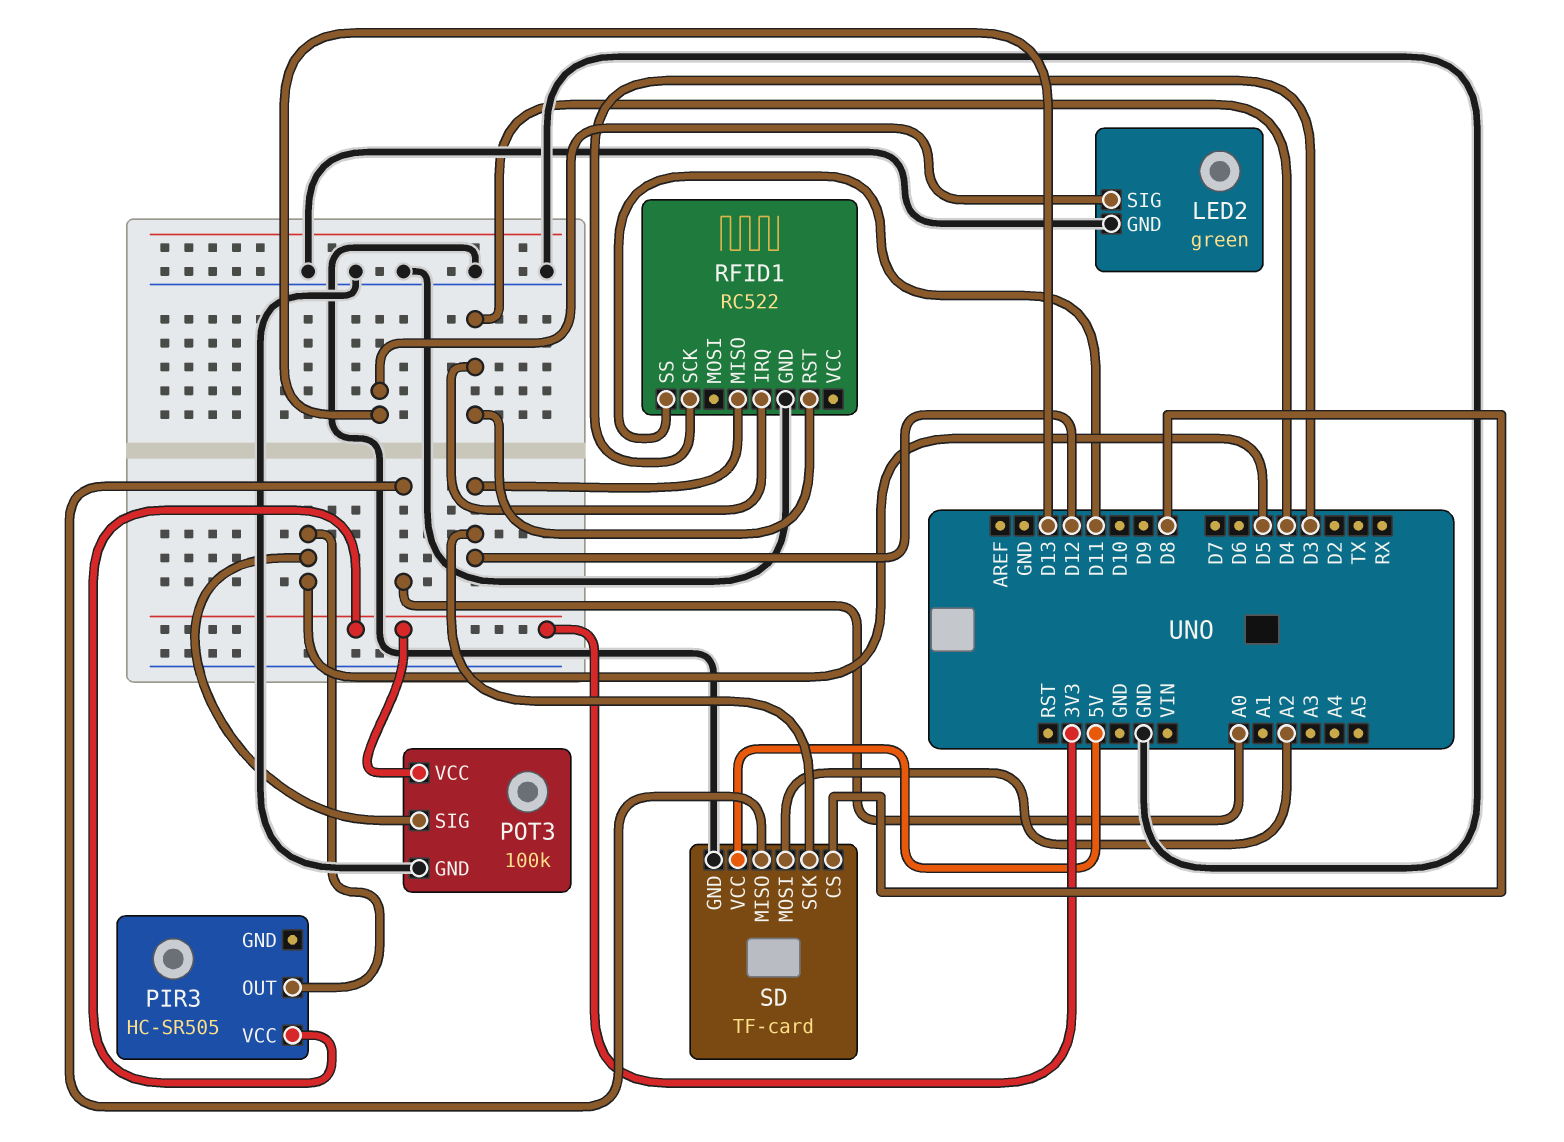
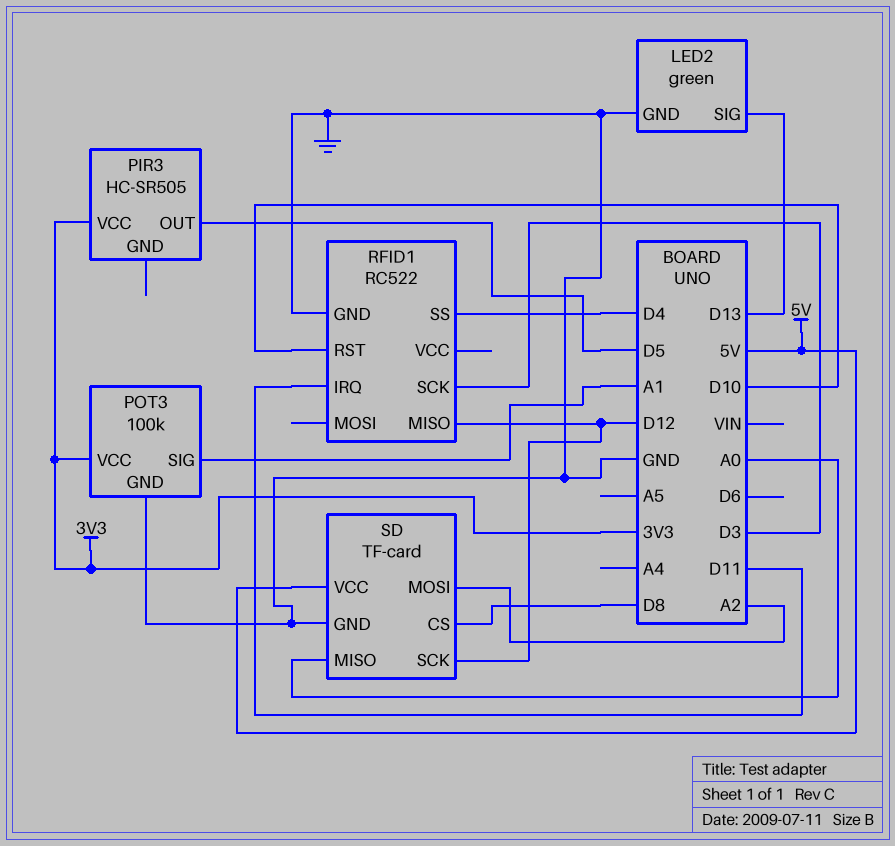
POT3 pin SIG: D5 -> A1
RFID1 pin IRQ: D4 -> D11
RFID1 pin RST: D4 -> D10
RFID1 pin SS: D11 -> D4

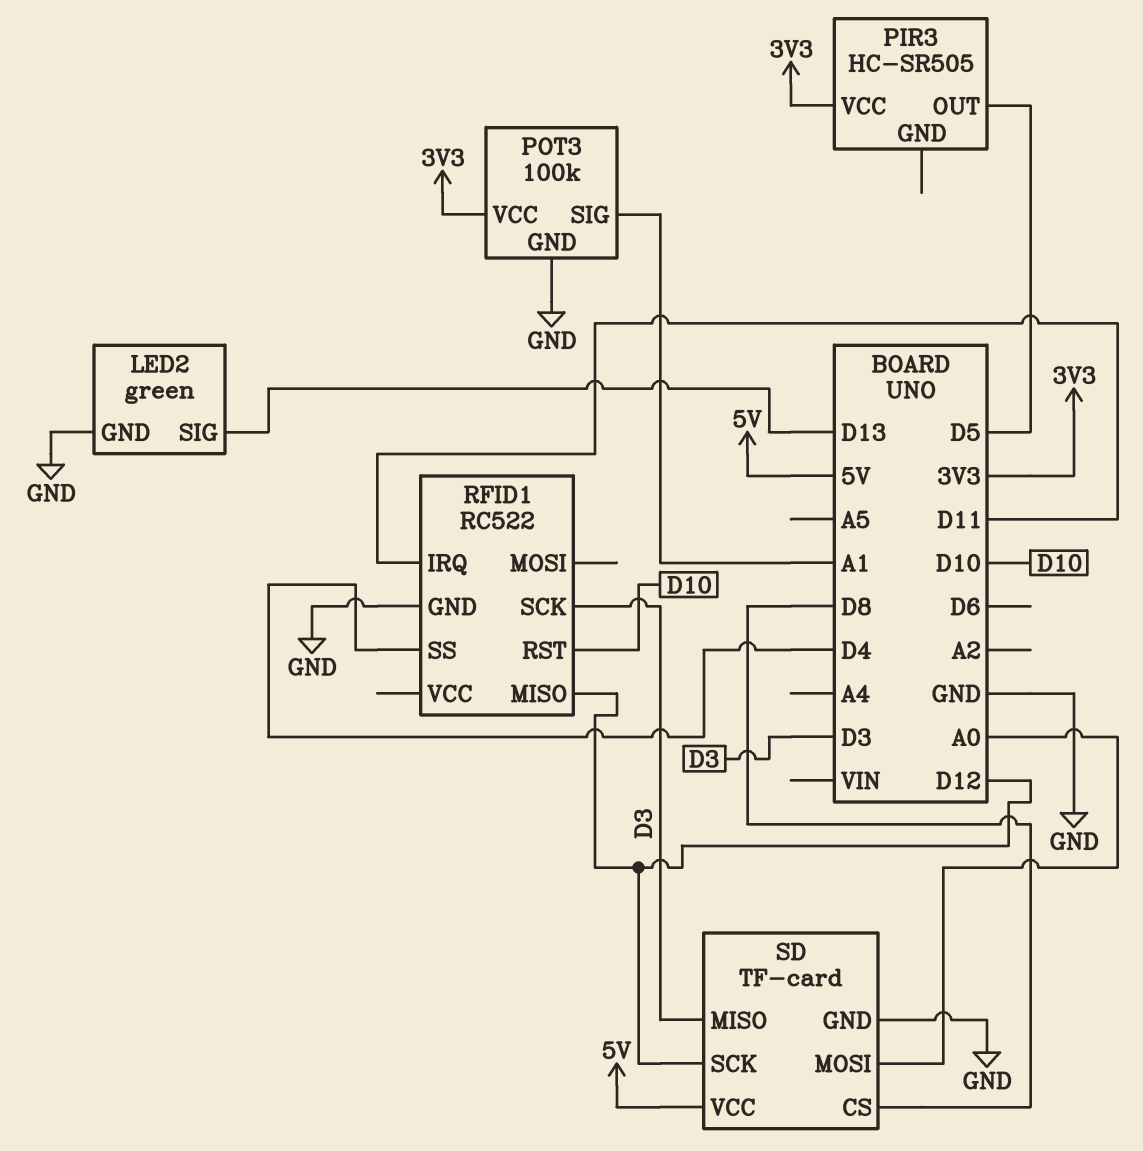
SD pin MISO: A0 -> D3
SD pin MOSI: A2 -> A0

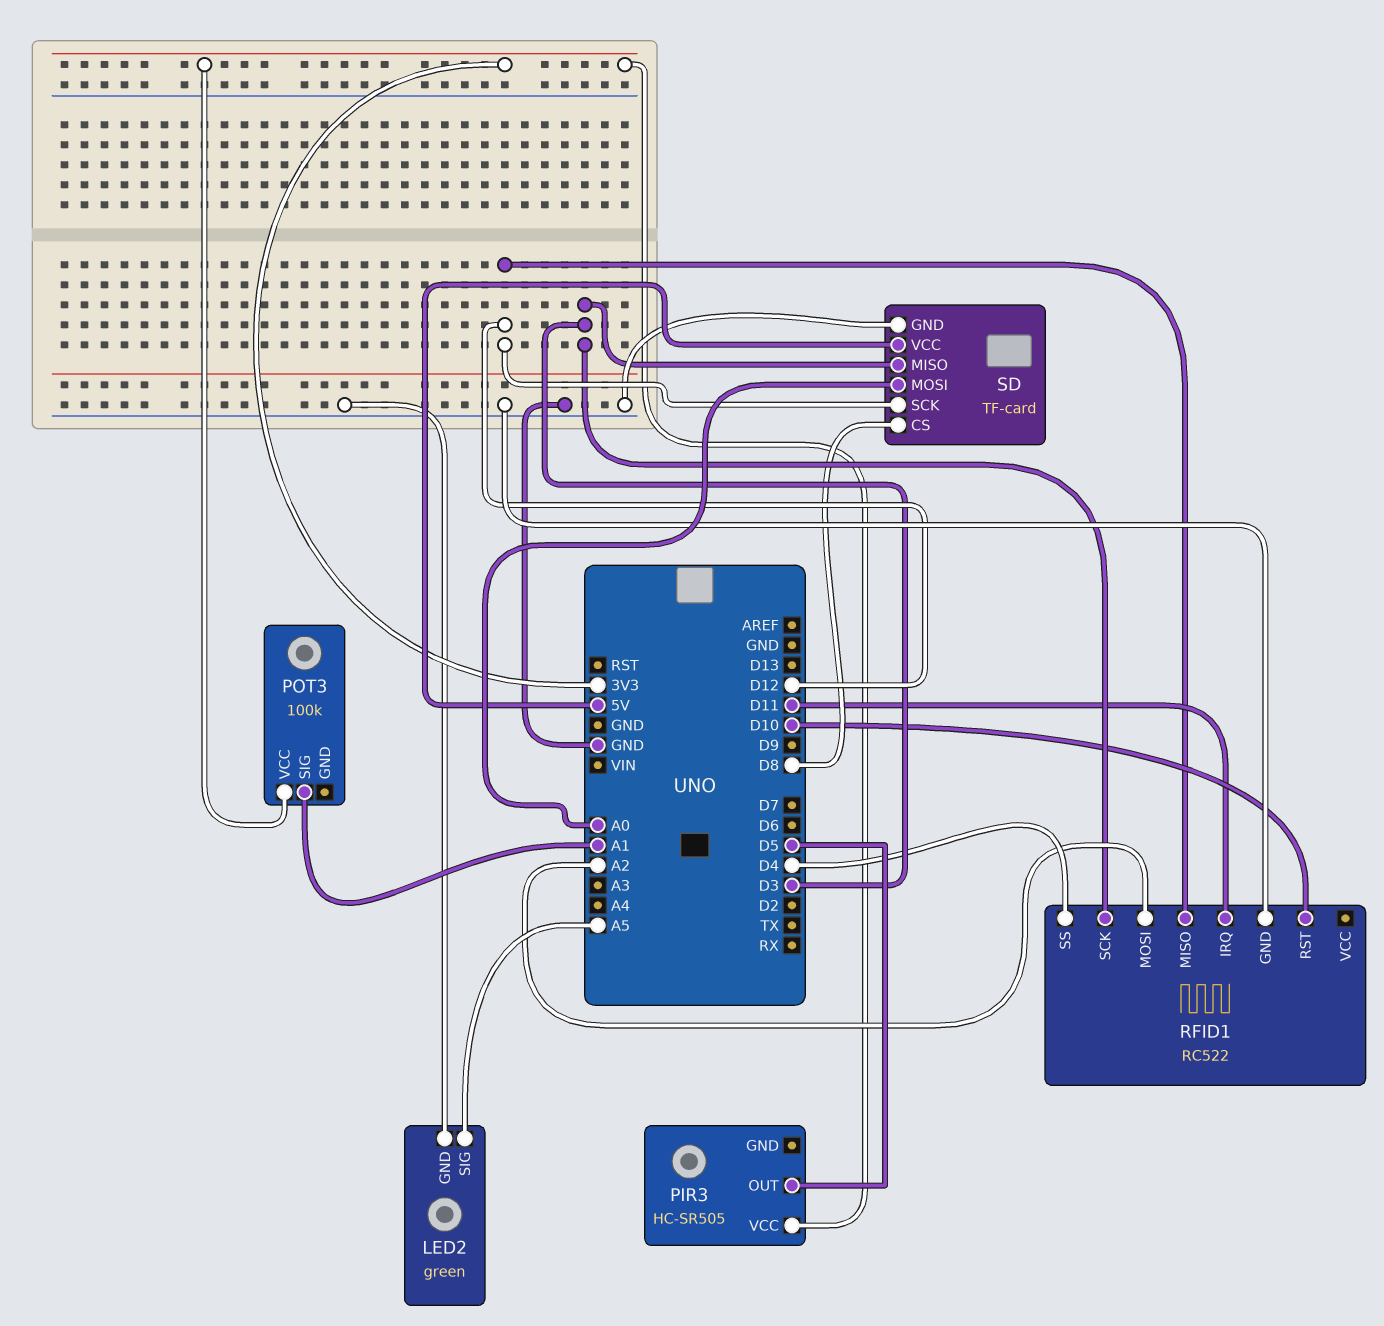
LED2 pin SIG: D13 -> A5
POT3 pin GND: GND -> none
RFID1 pin MOSI: none -> A2

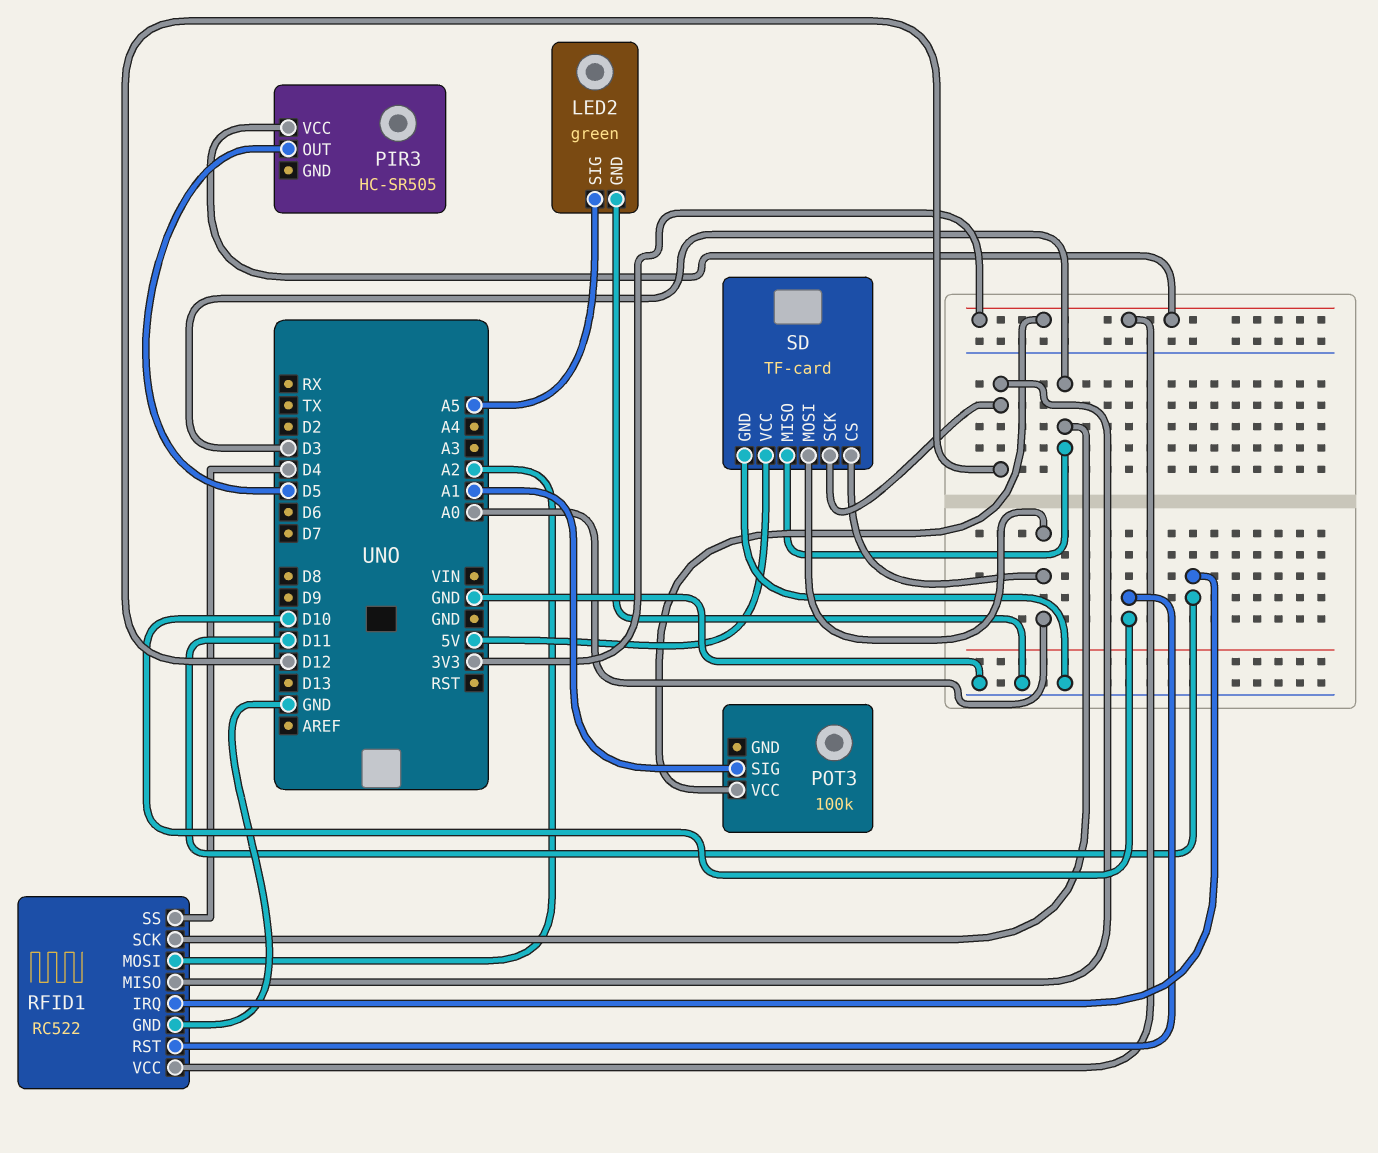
RFID1 pin VCC: none -> 3V3
SD pin CS: D8 -> A0

